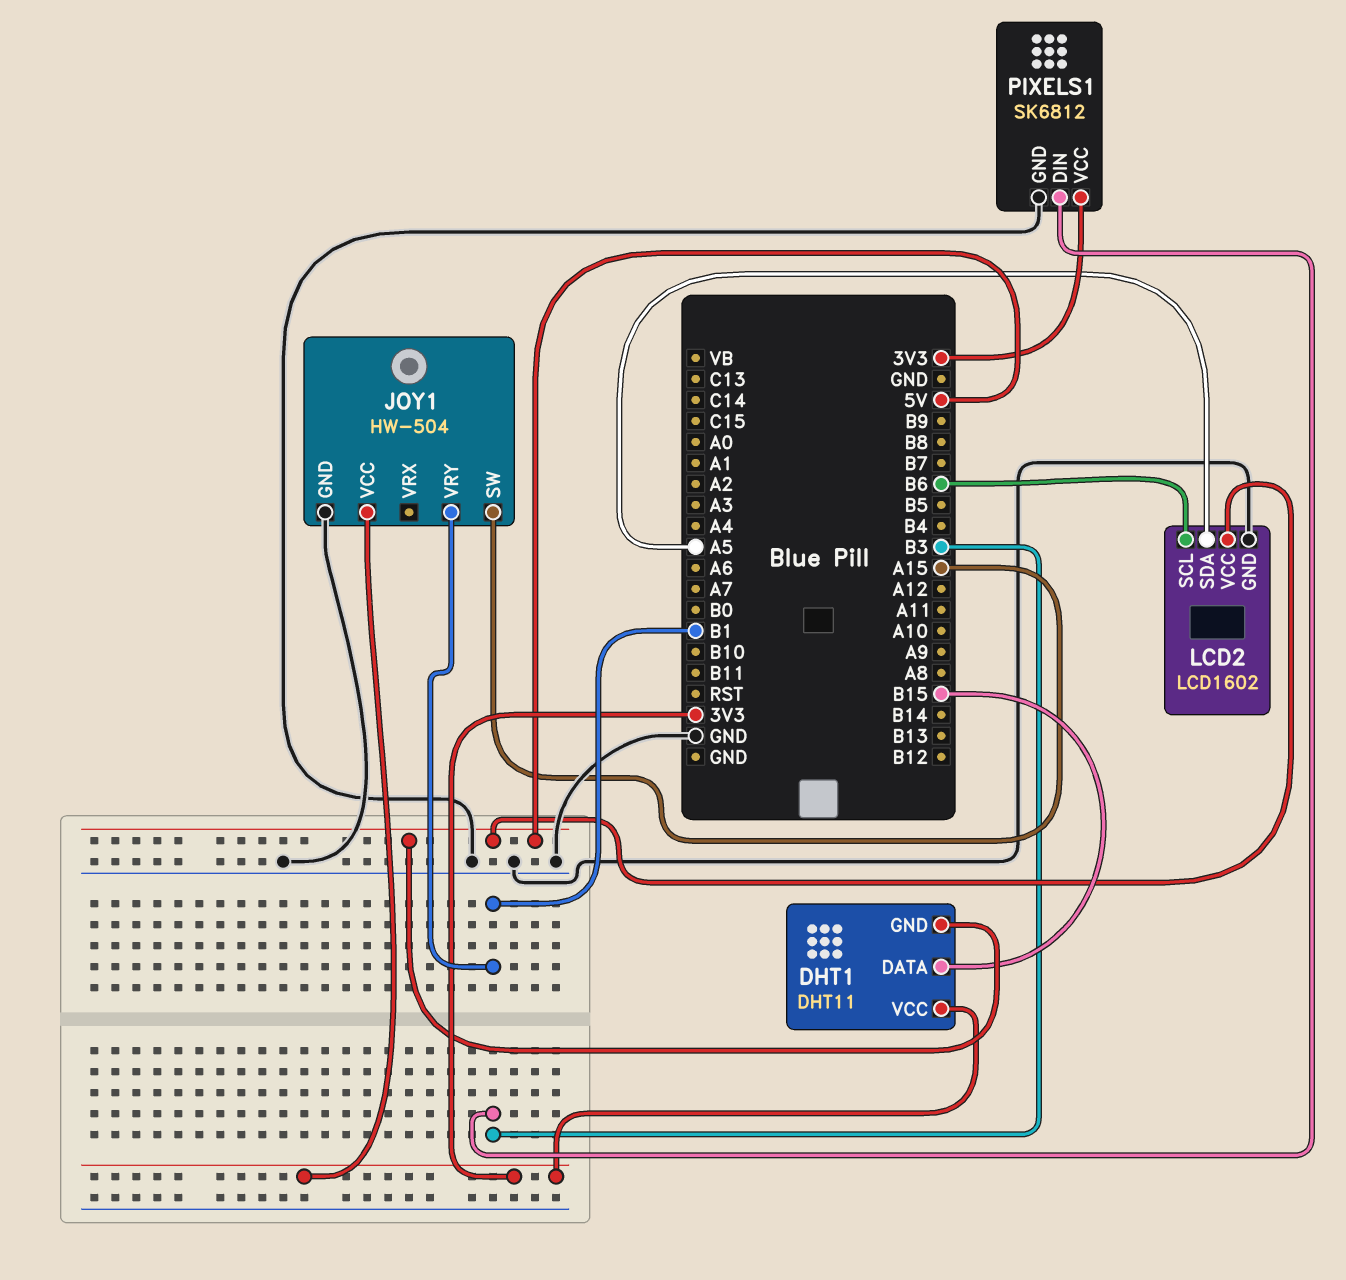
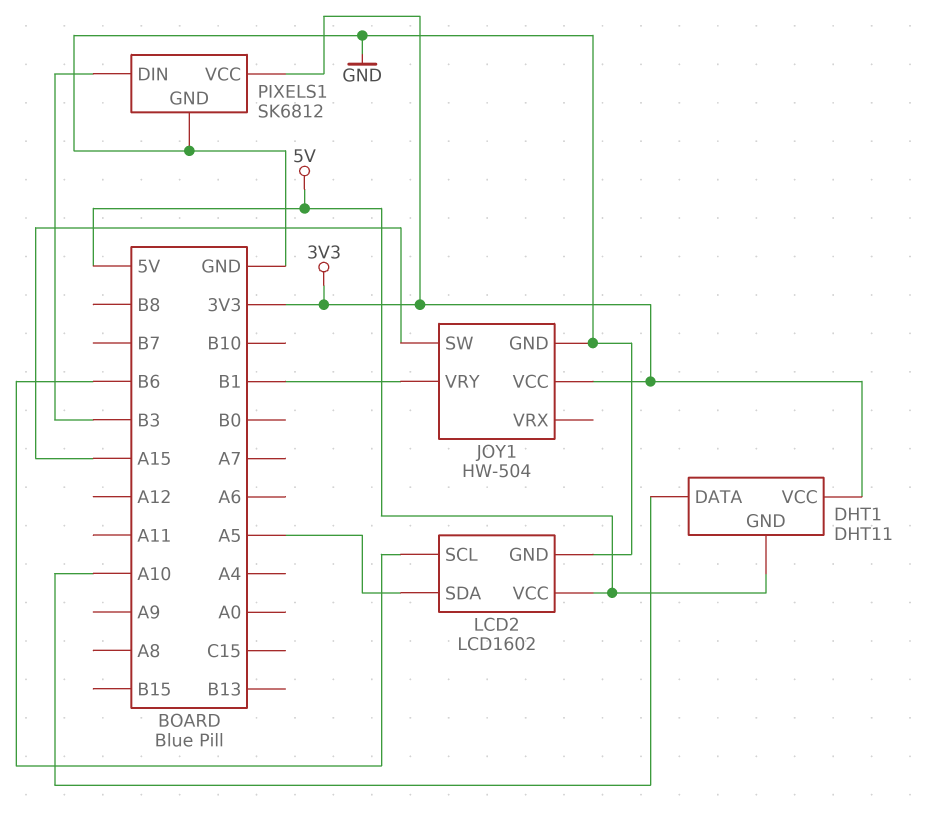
DHT1 pin DATA: B15 -> A10

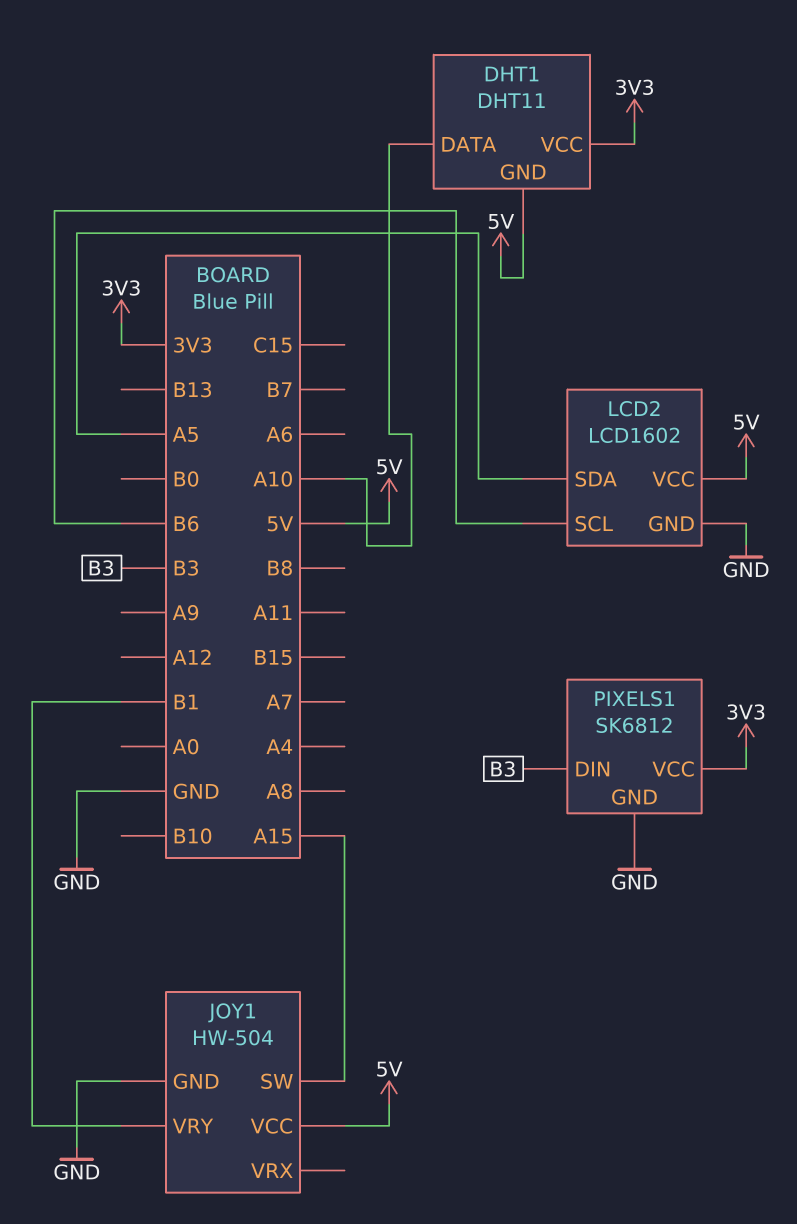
JOY1 pin VCC: 3V3 -> 5V

